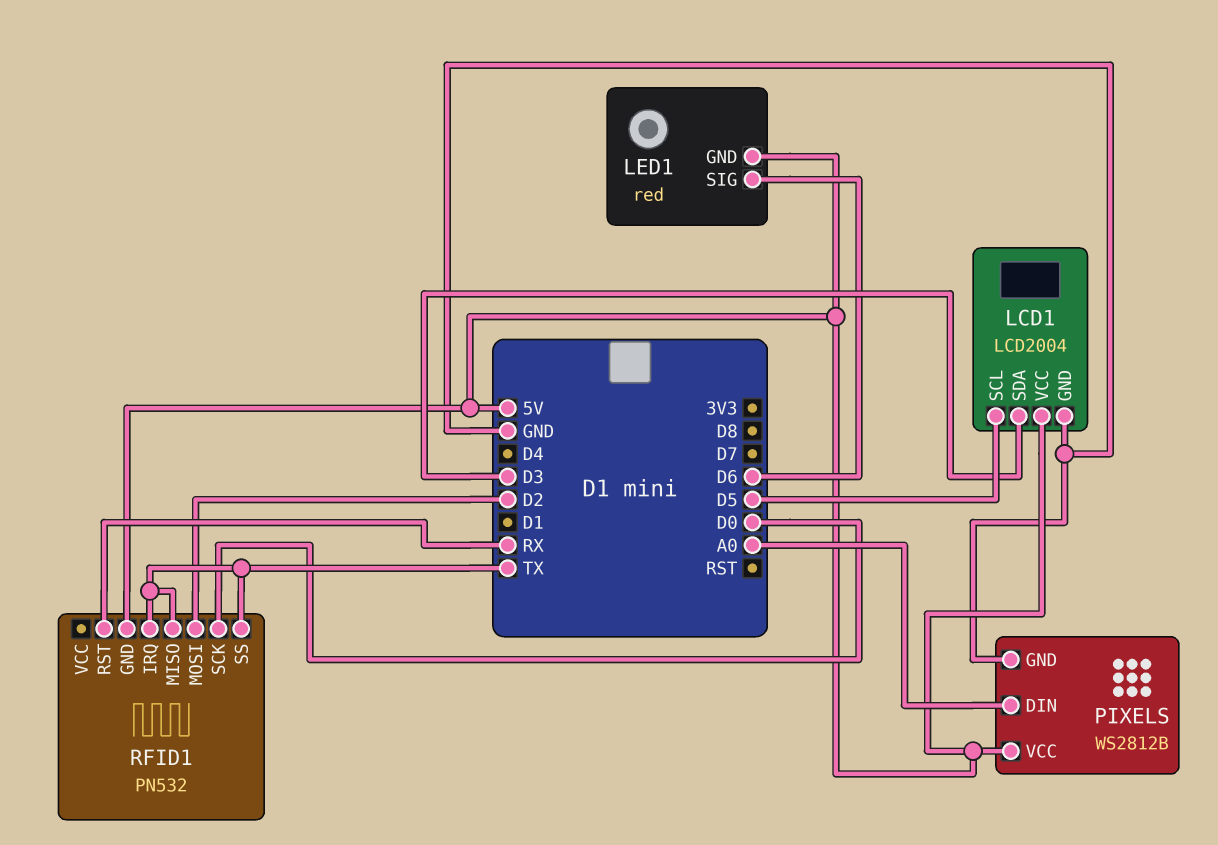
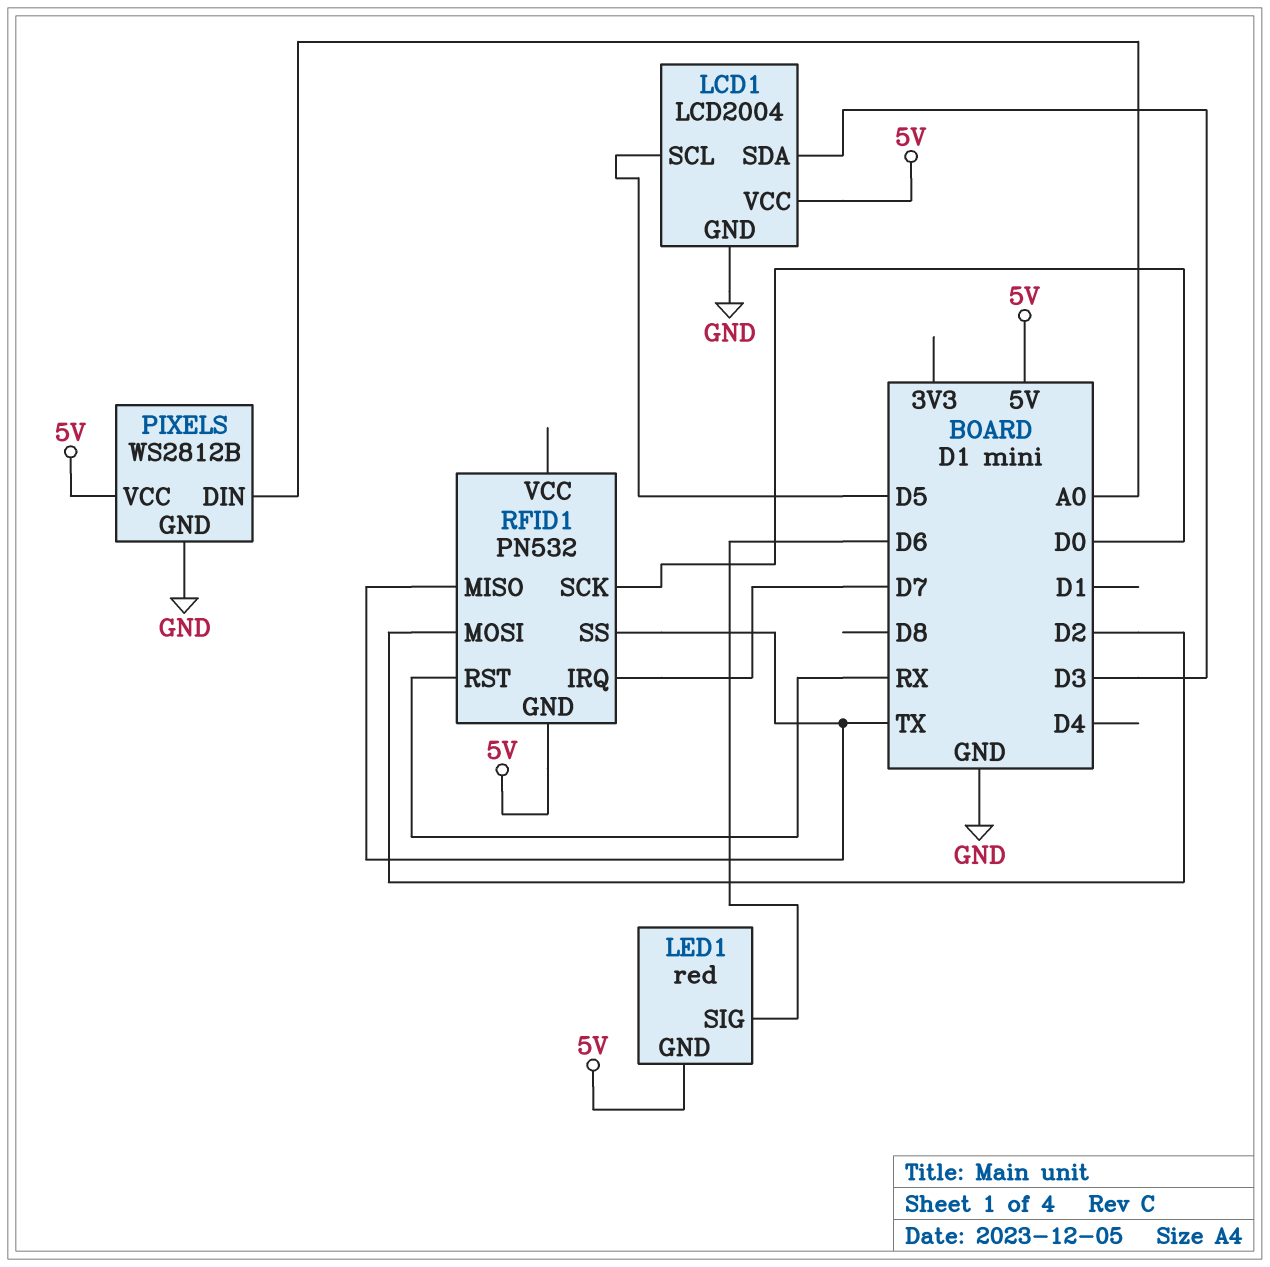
RFID1 pin IRQ: TX -> D7

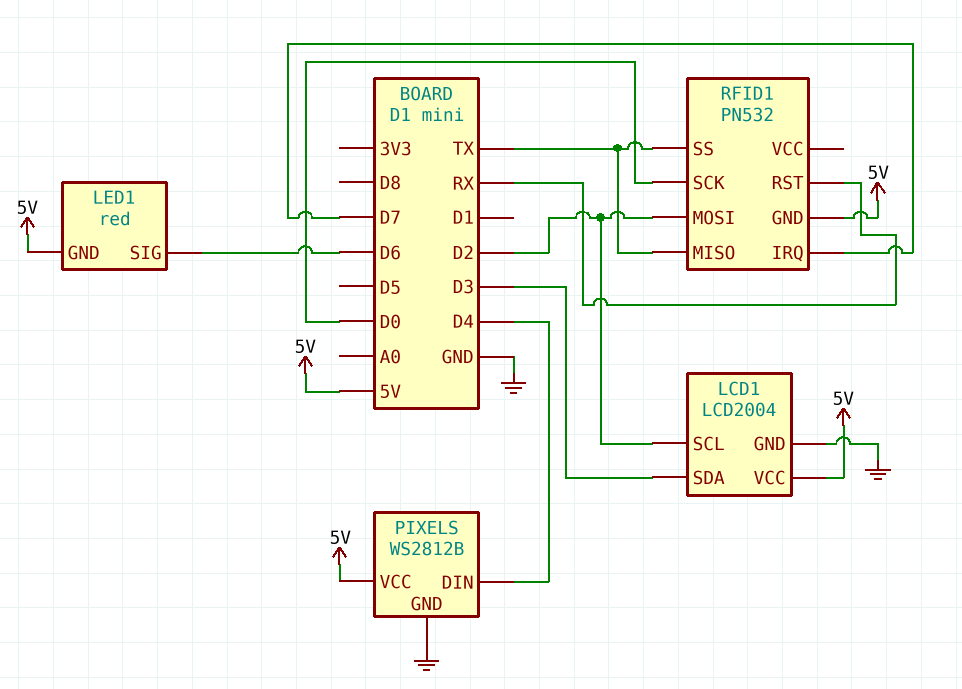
LCD1 pin SCL: D5 -> D2
PIXELS pin DIN: A0 -> D4

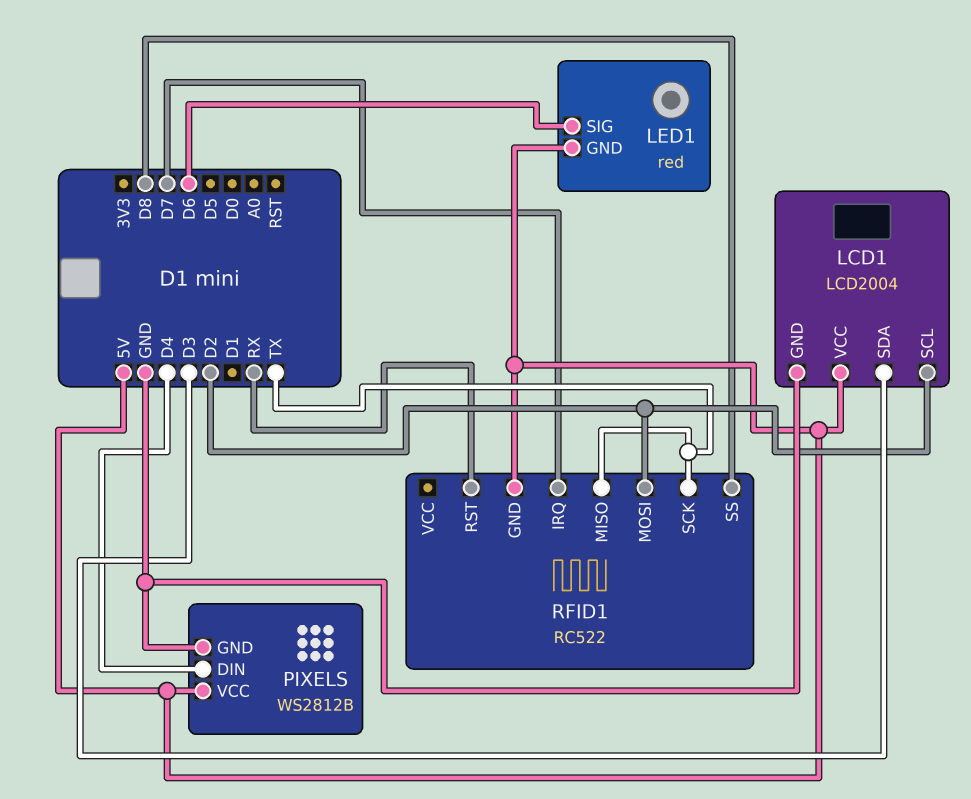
RFID1: PN532 -> RC522
RFID1 pin SCK: D0 -> TX
RFID1 pin SS: TX -> D8

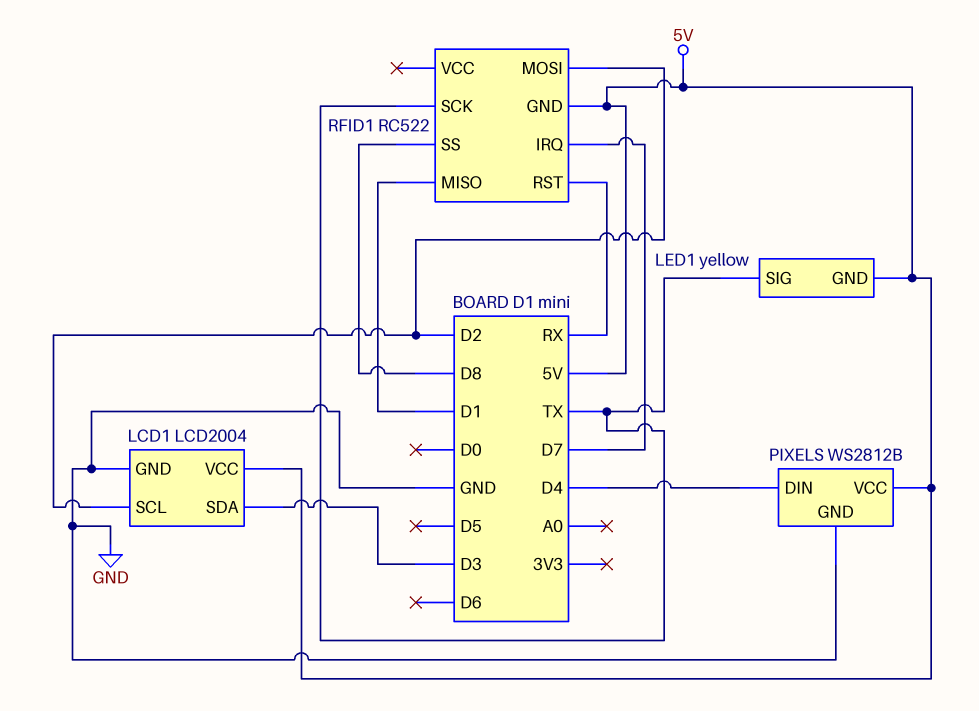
LED1: red -> yellow
LED1 pin SIG: D6 -> TX
RFID1 pin MISO: TX -> D1

